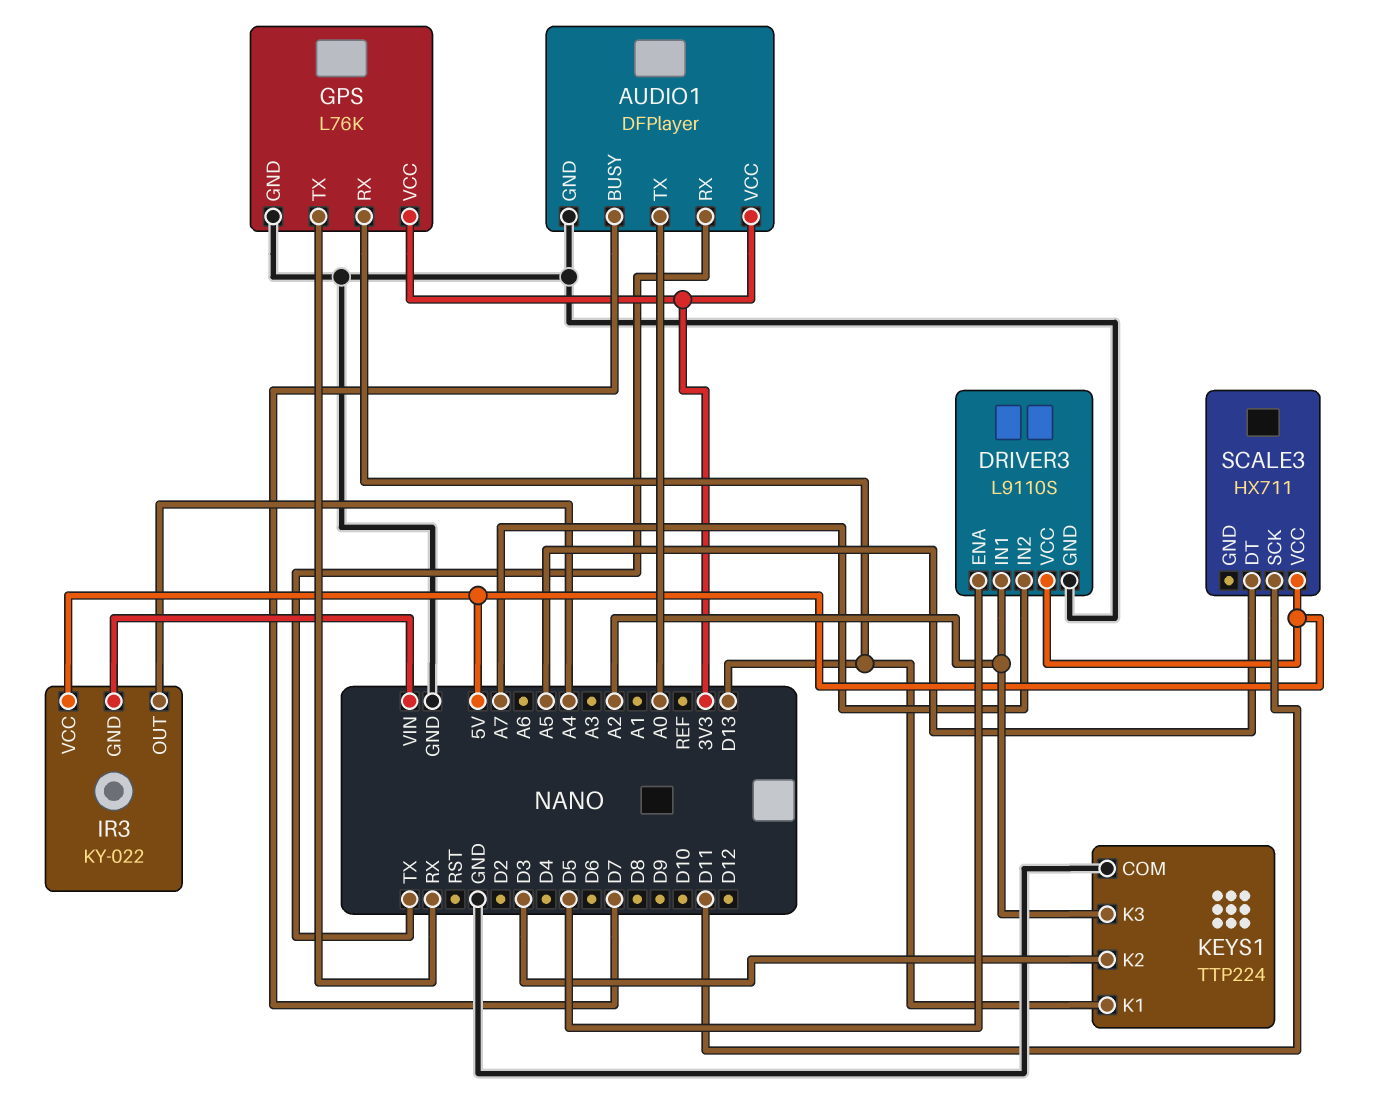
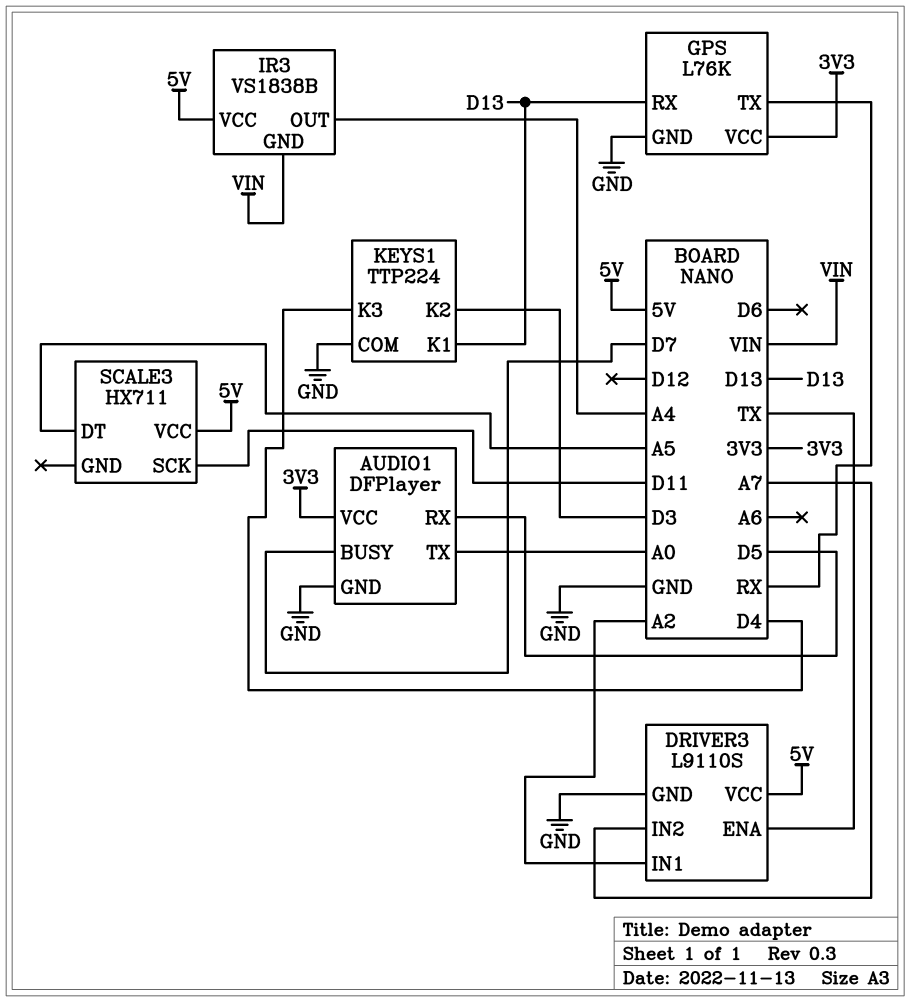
AUDIO1 pin RX: TX -> D5
DRIVER3 pin ENA: D5 -> TX
IR3: KY-022 -> VS1838B
KEYS1 pin K3: A2 -> D4

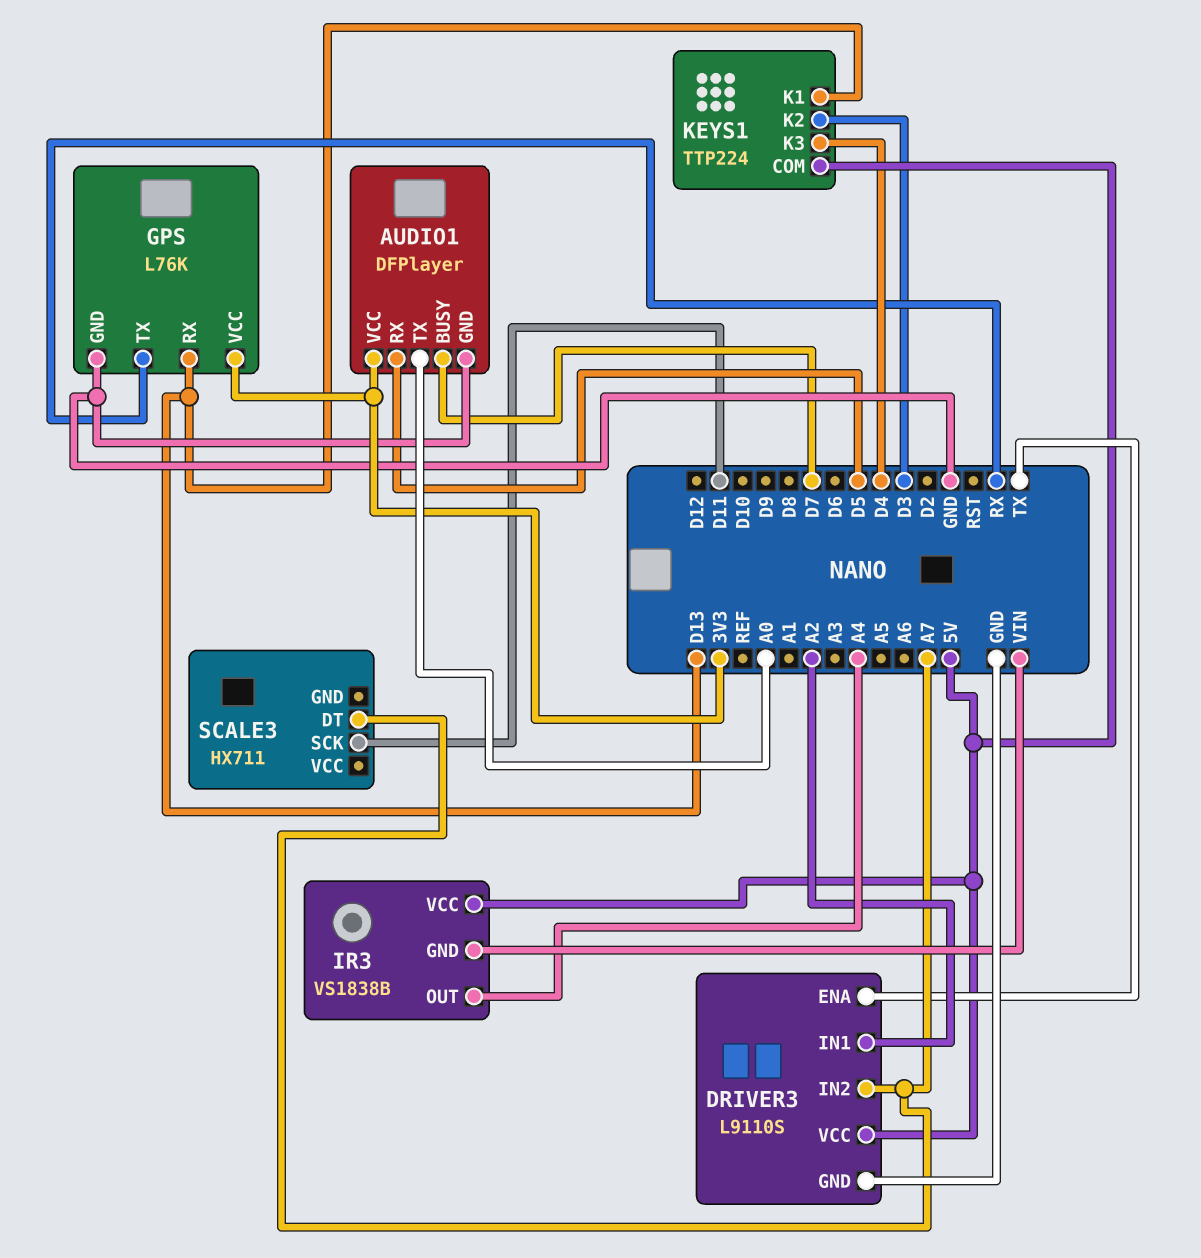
KEYS1 pin COM: GND -> 5V
SCALE3 pin DT: A5 -> A7
SCALE3 pin VCC: 5V -> none

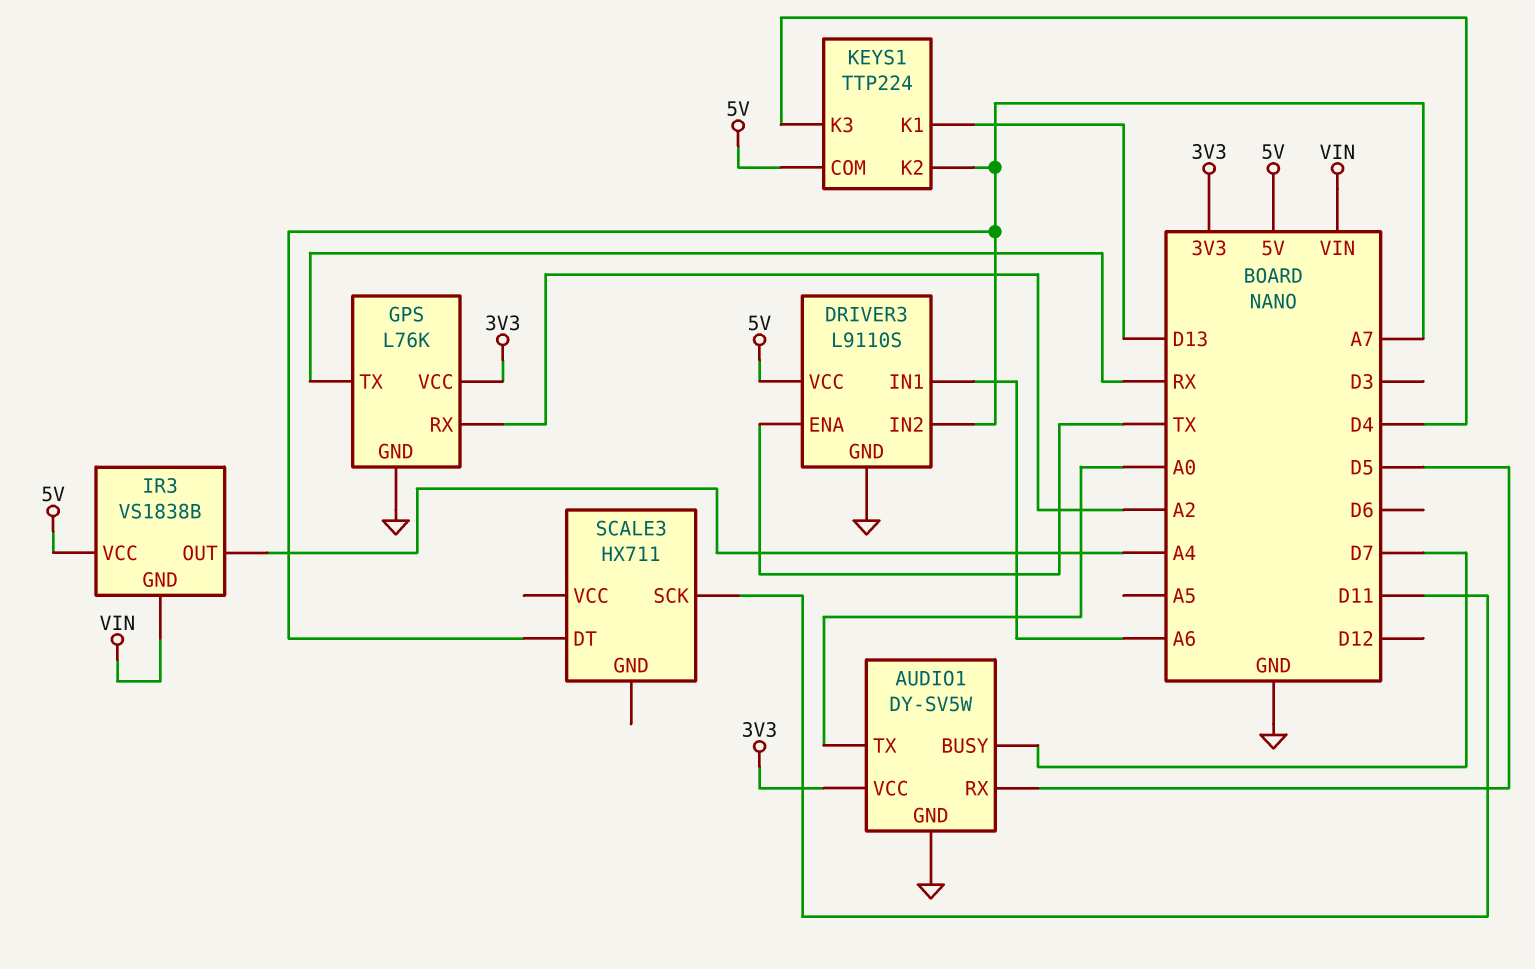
AUDIO1: DFPlayer -> DY-SV5W
DRIVER3 pin IN1: A2 -> A6
GPS pin RX: D13 -> A2
KEYS1 pin K2: D3 -> A7

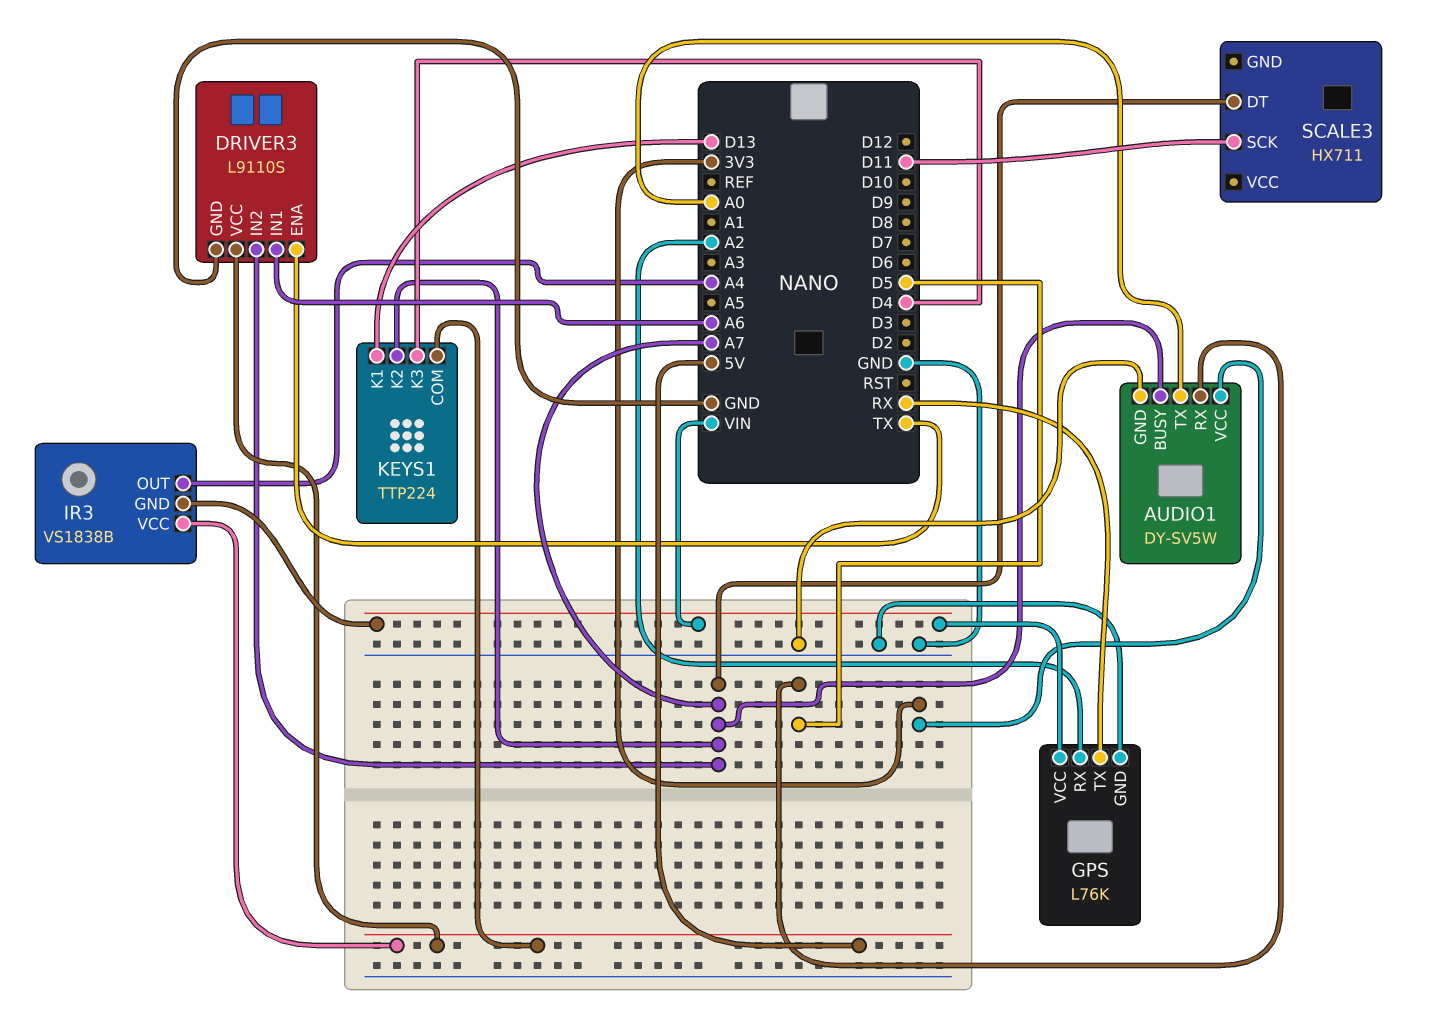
AUDIO1 pin BUSY: D7 -> A7
GPS pin VCC: 3V3 -> VIN

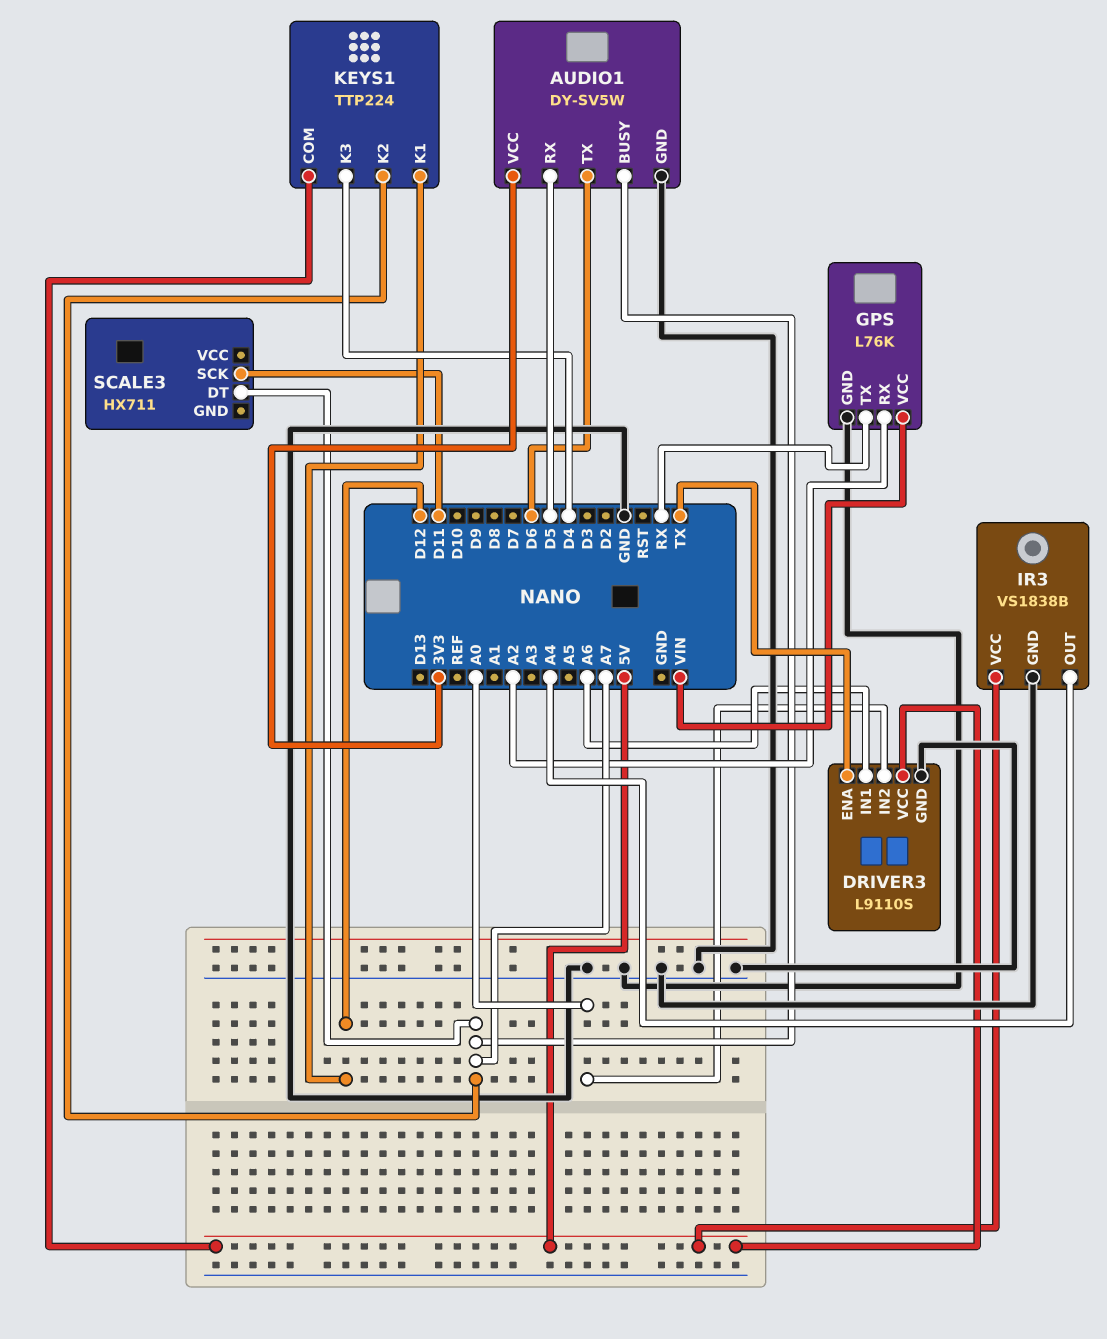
AUDIO1 pin TX: A0 -> D6
DRIVER3 pin IN2: A7 -> A0
IR3 pin GND: VIN -> GND
KEYS1 pin K1: D13 -> D12

